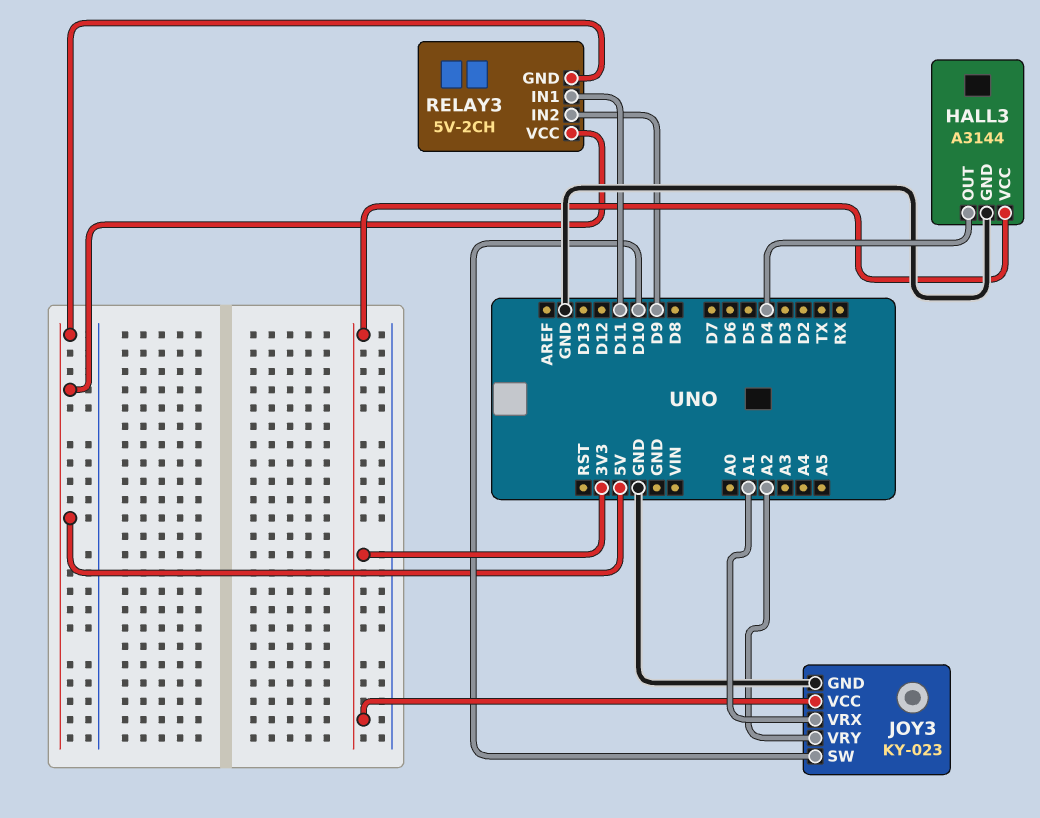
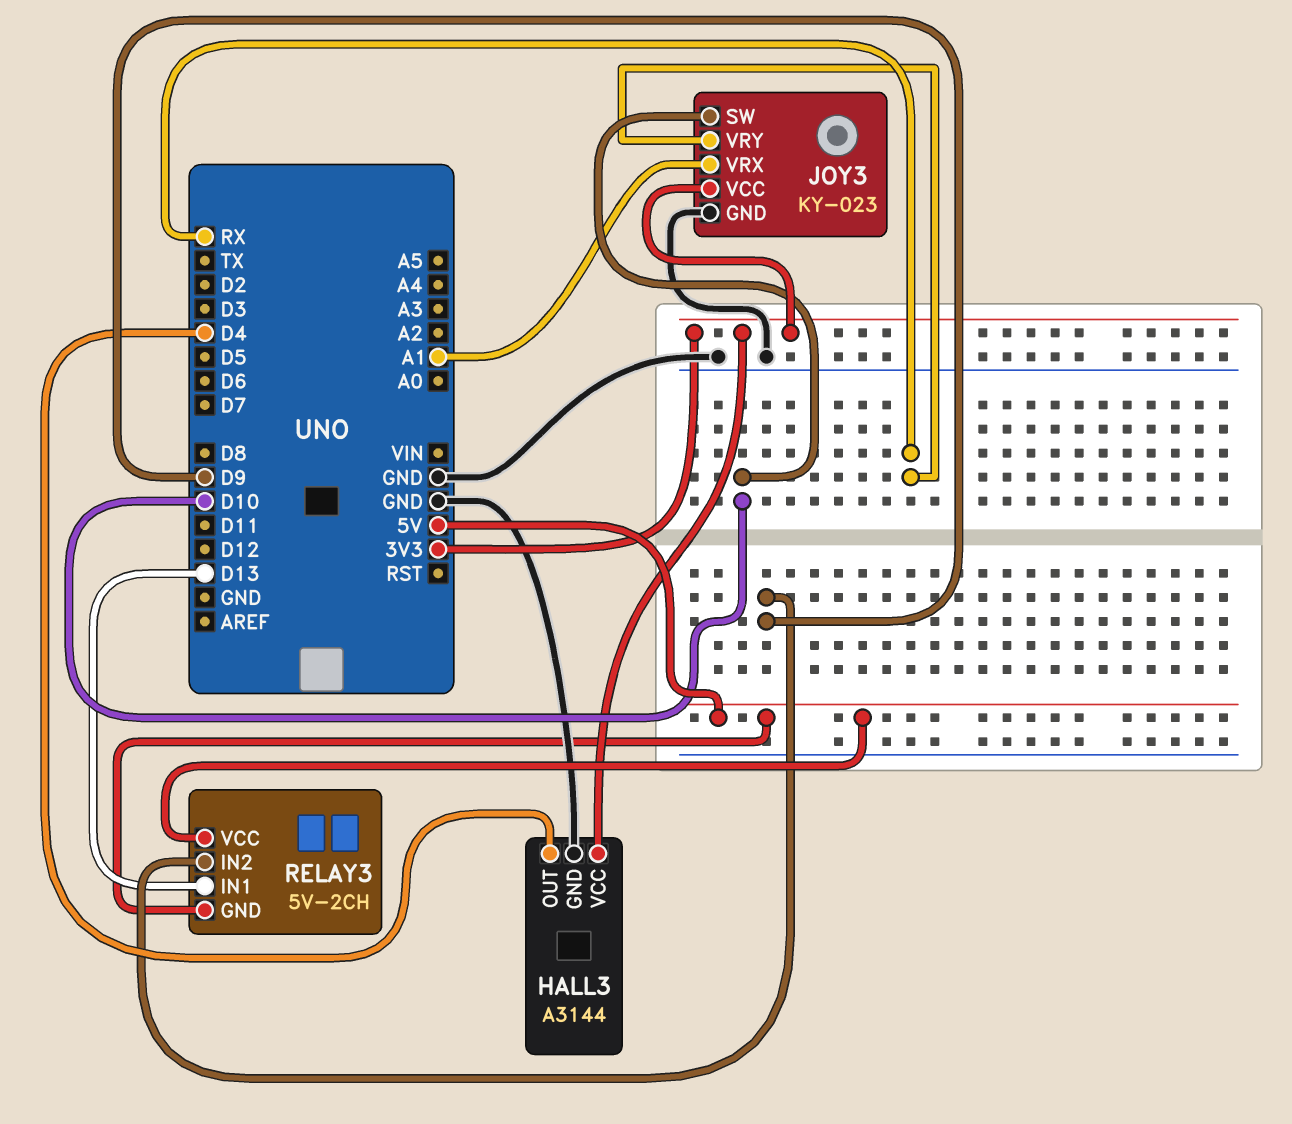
JOY3 pin VRY: A2 -> RX
RELAY3 pin IN1: D11 -> D13

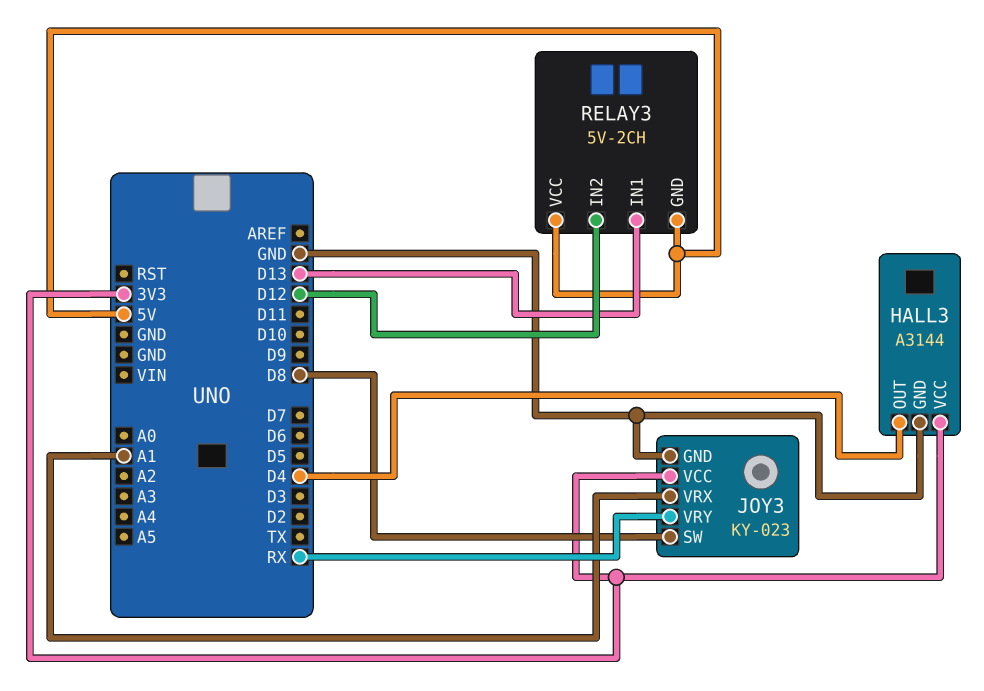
JOY3 pin SW: D10 -> D8
RELAY3 pin IN2: D9 -> D12

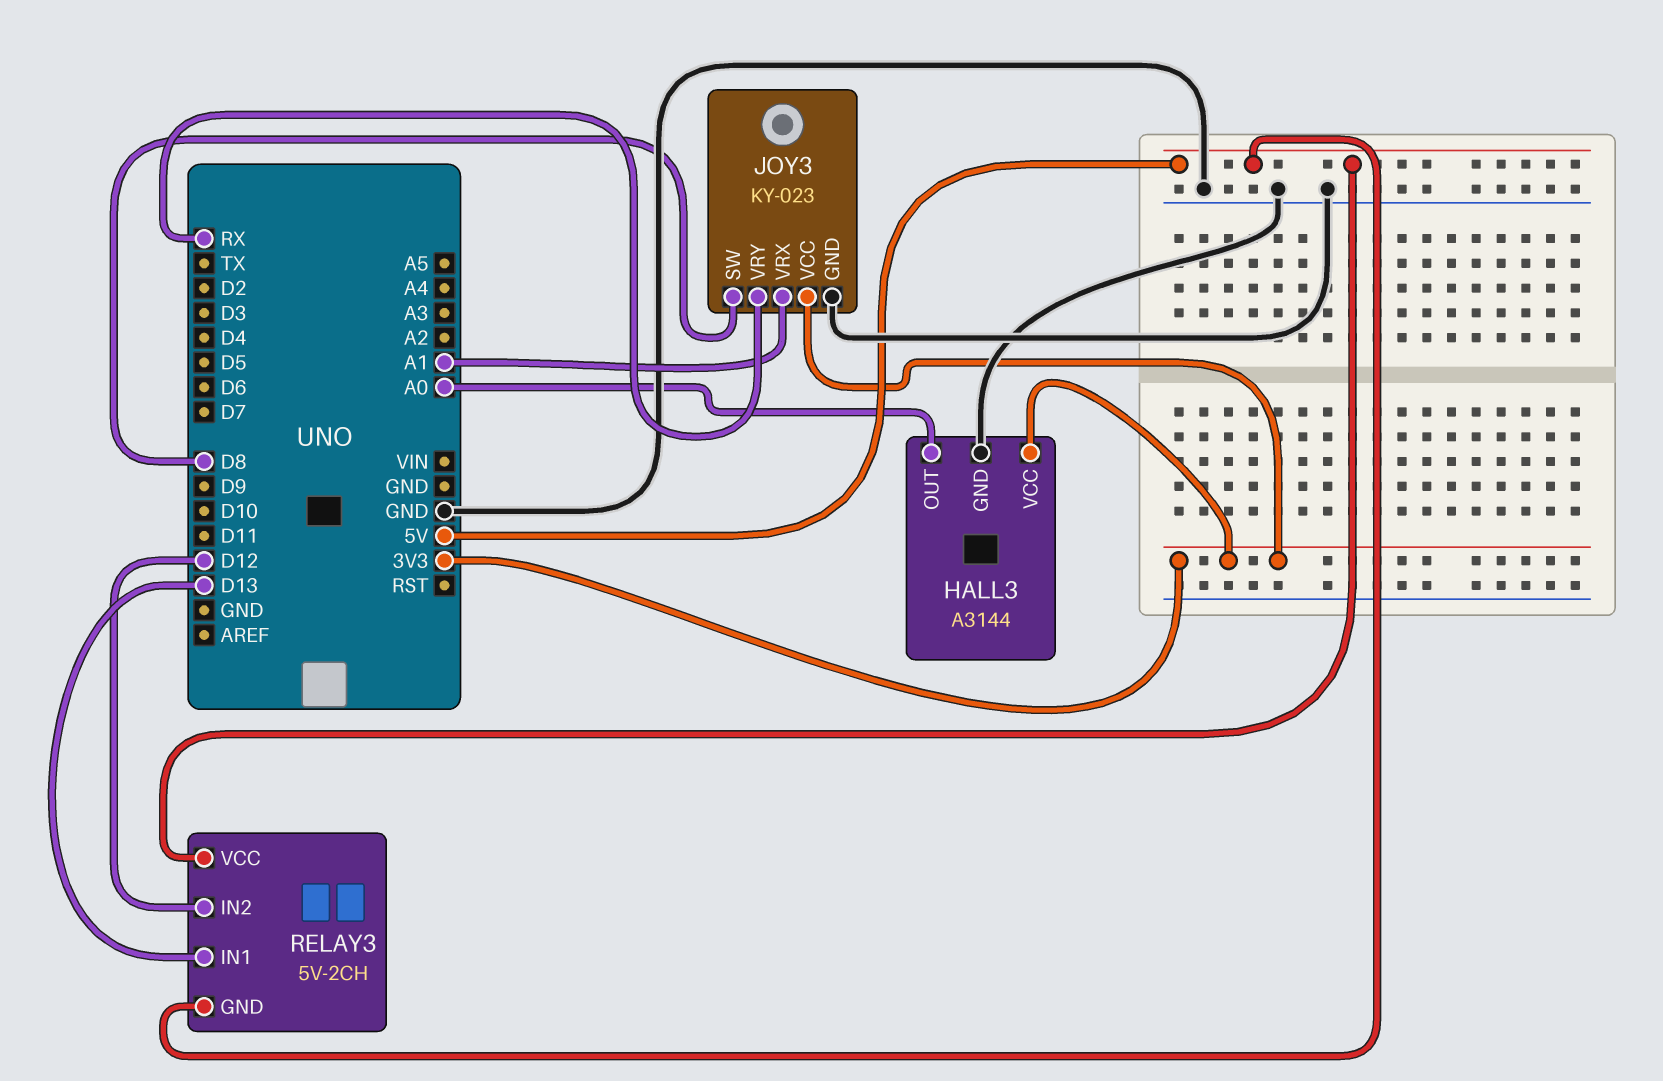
HALL3 pin OUT: D4 -> A0

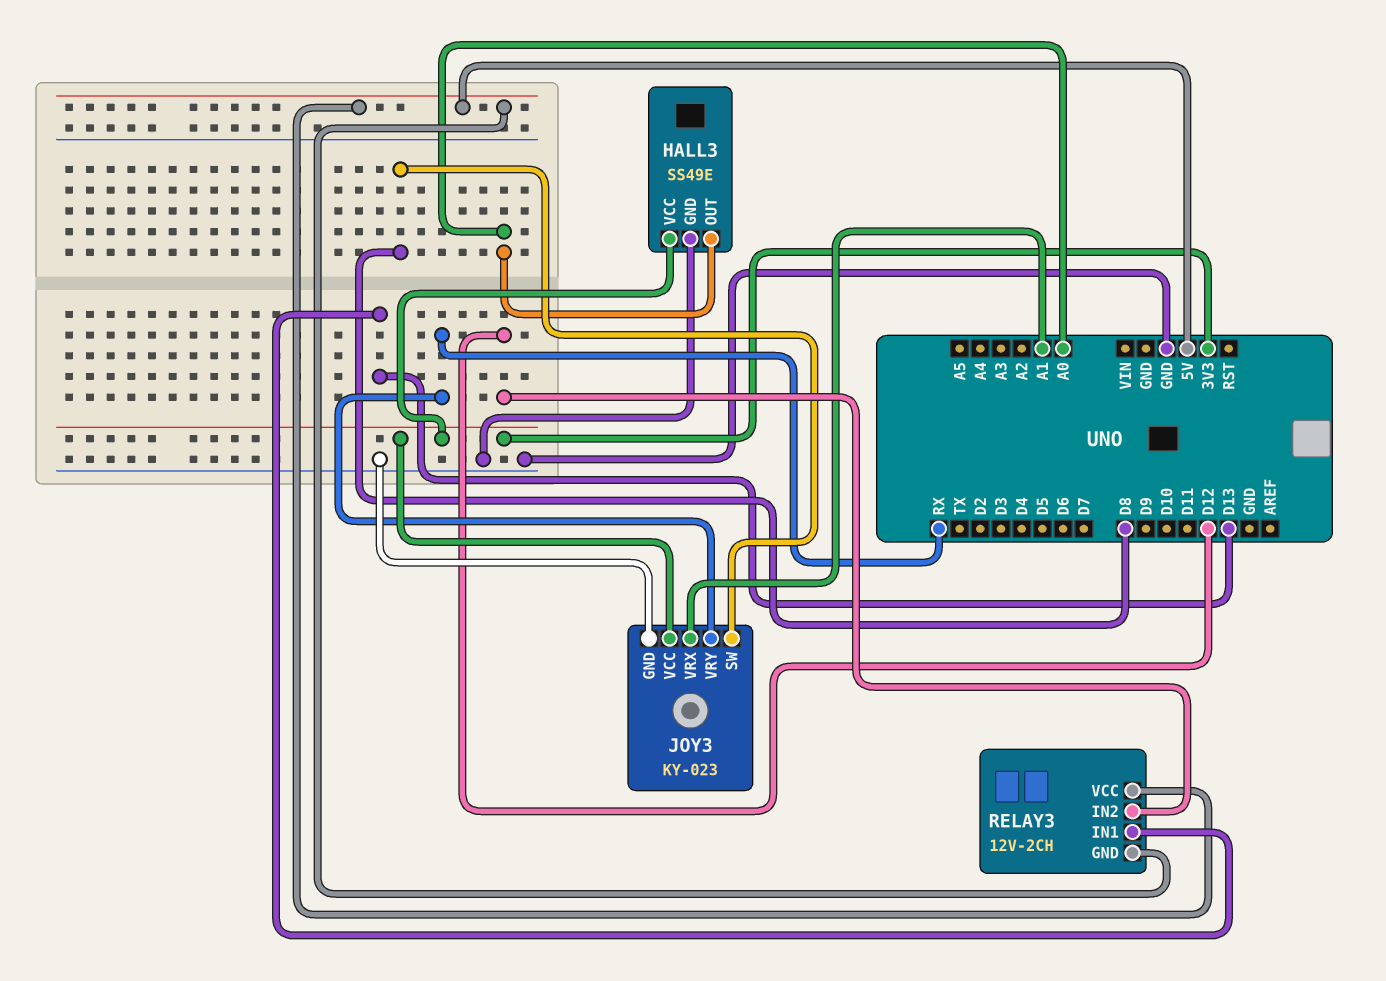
HALL3: A3144 -> SS49E
RELAY3: 5V-2CH -> 12V-2CH

